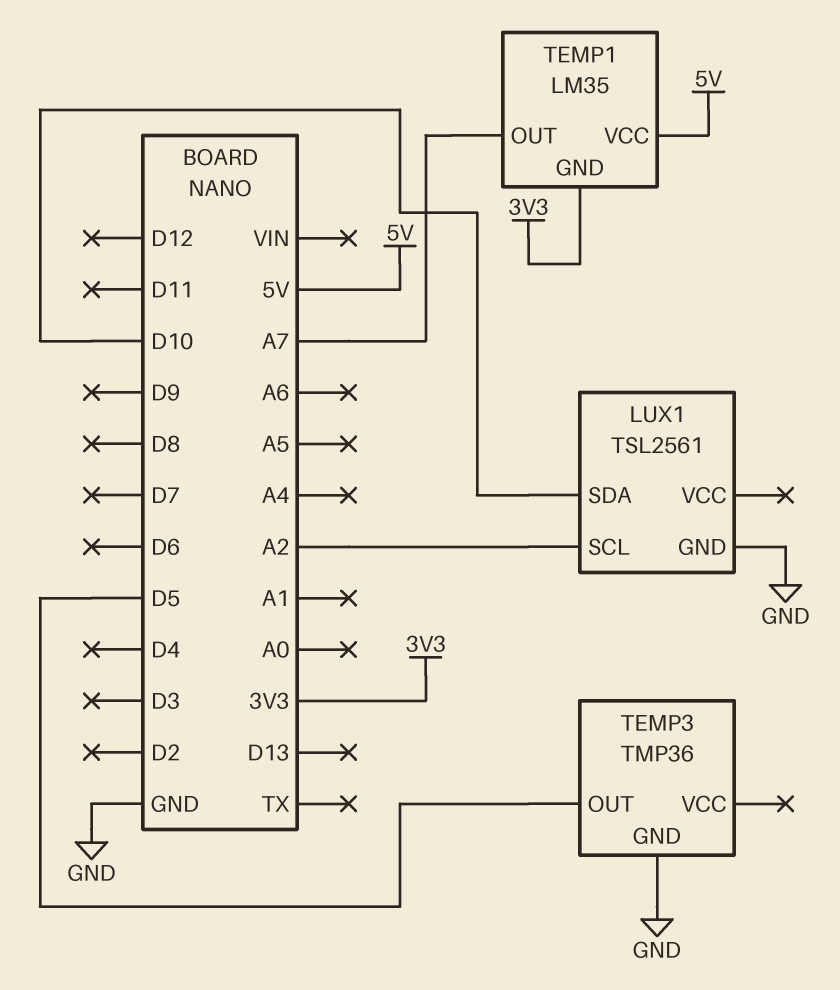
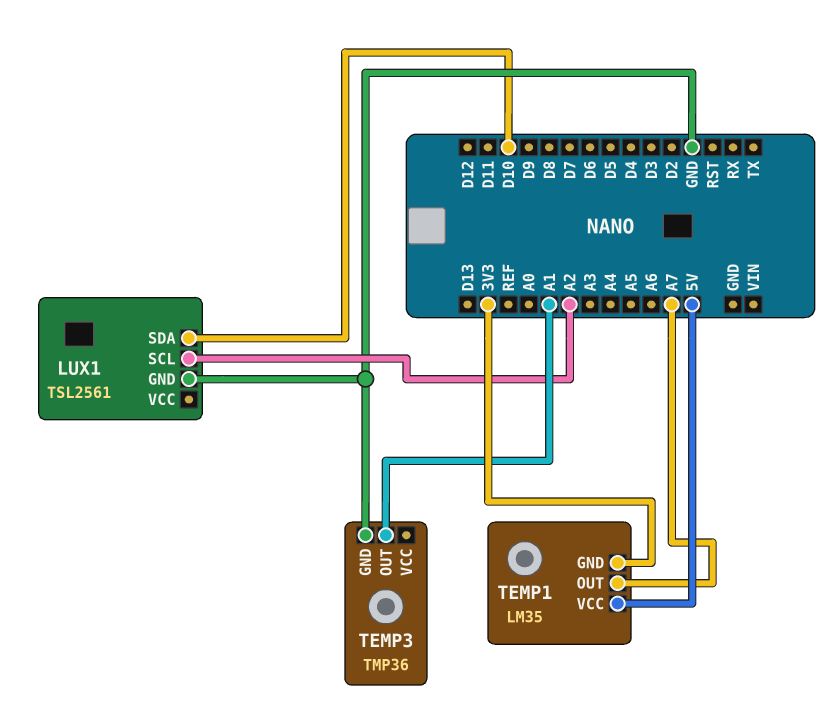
TEMP3 pin OUT: D5 -> A1

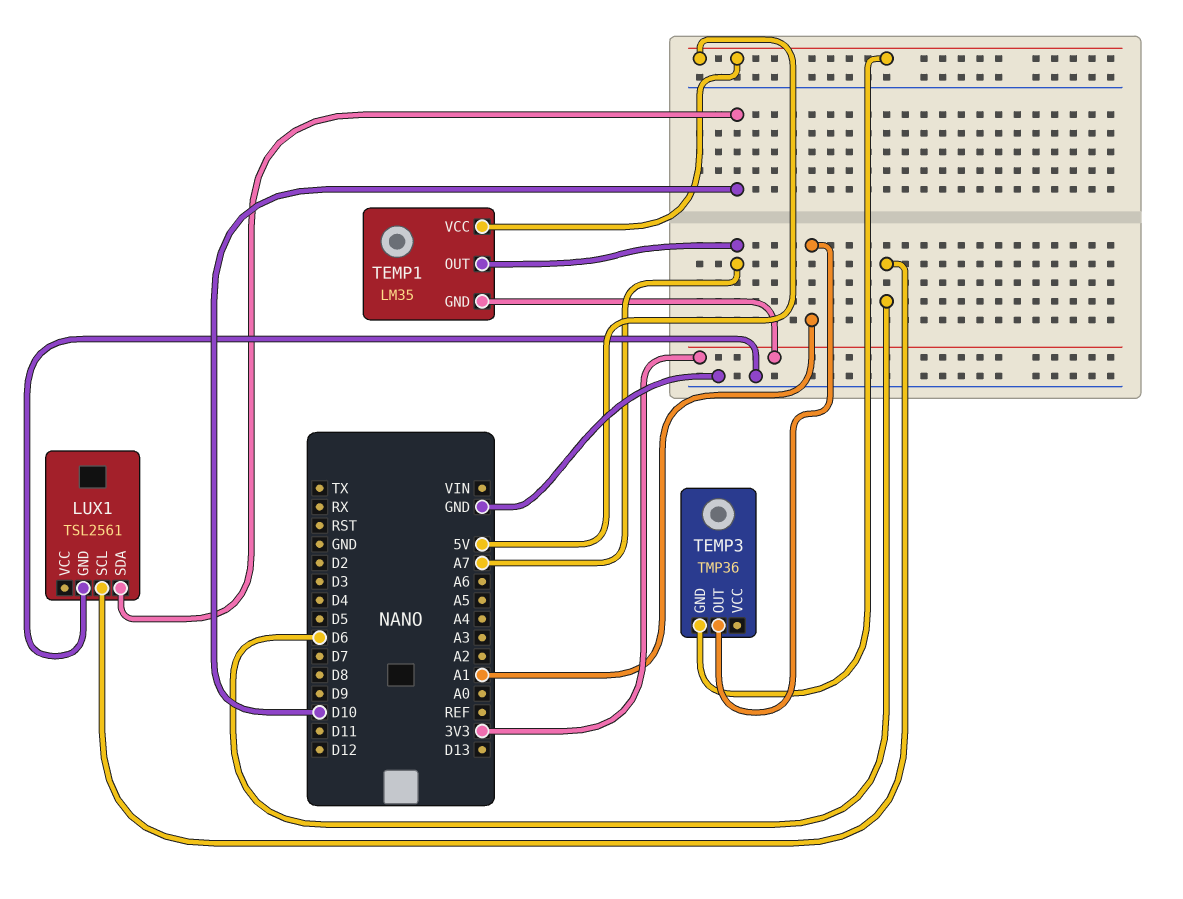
LUX1 pin SCL: A2 -> D6
TEMP3 pin GND: GND -> 5V

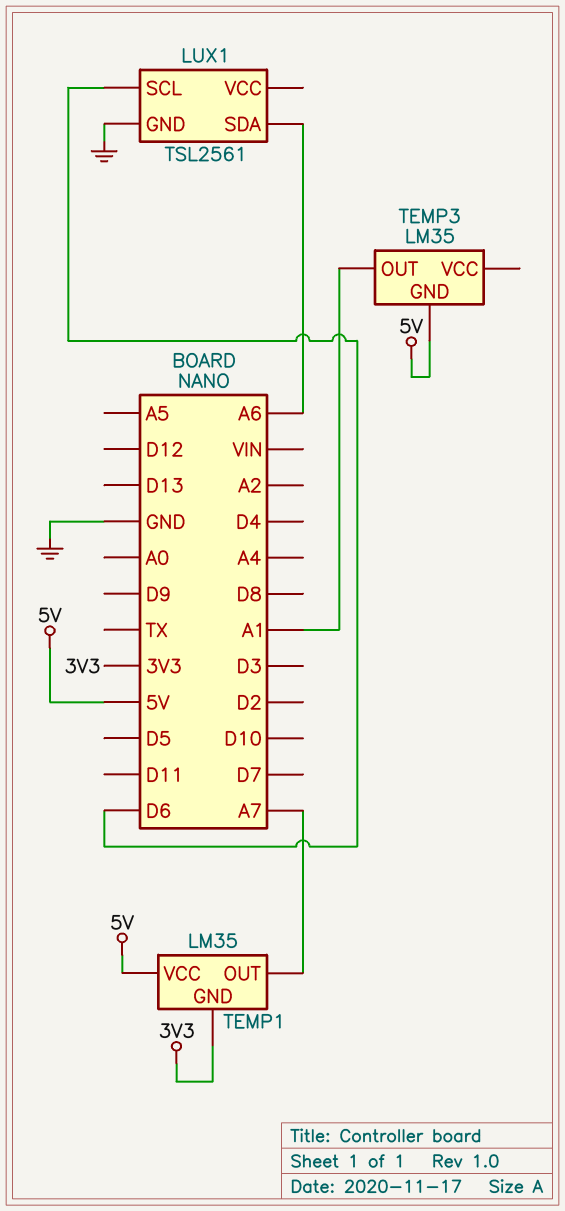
LUX1 pin SDA: D10 -> A6
TEMP3: TMP36 -> LM35

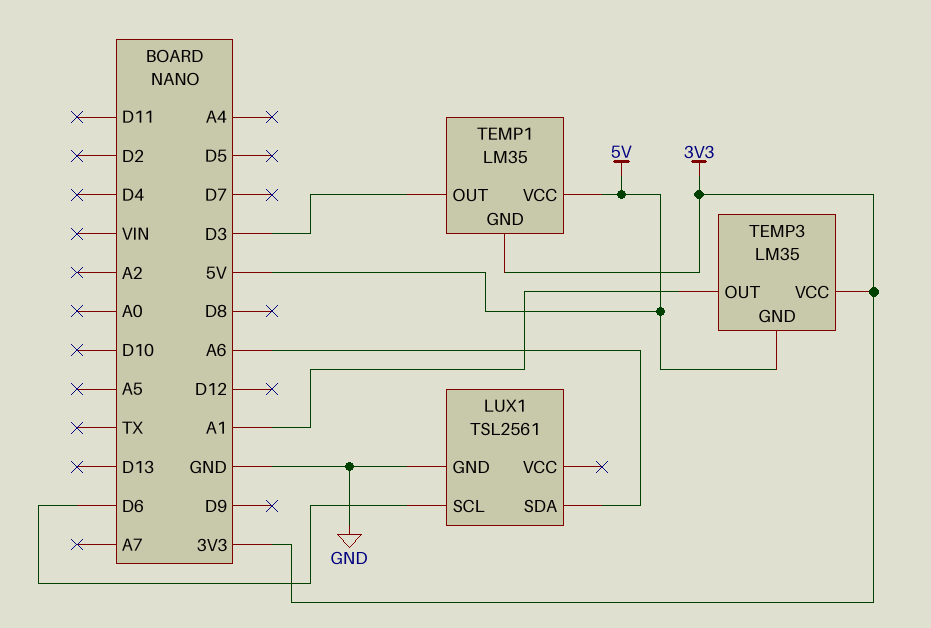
TEMP1 pin OUT: A7 -> D3
TEMP3 pin VCC: none -> 3V3

